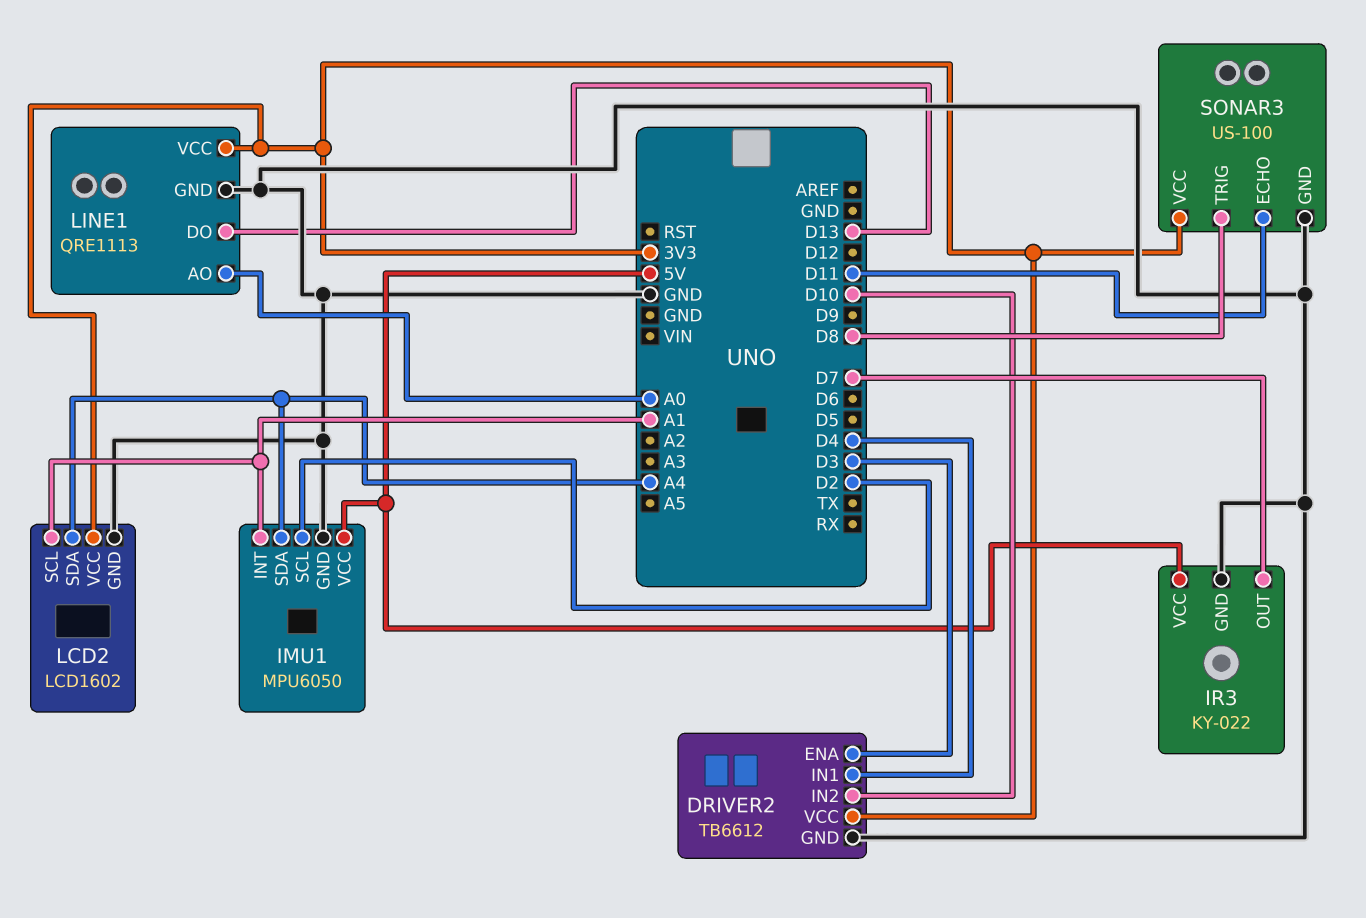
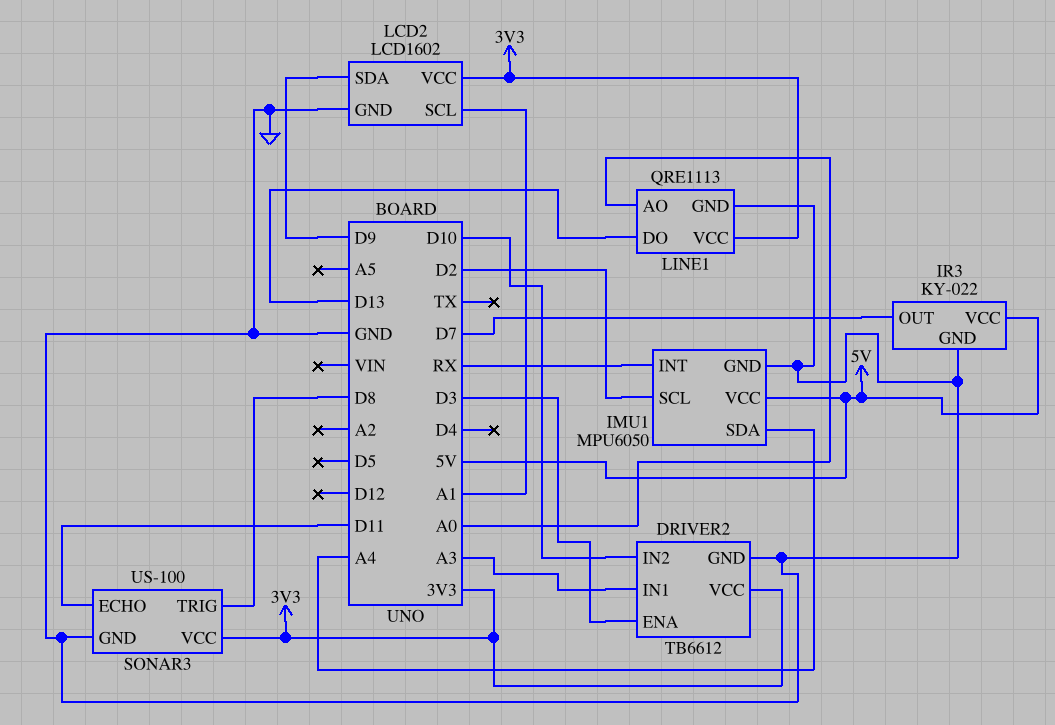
DRIVER2 pin IN1: D4 -> A3
IMU1 pin INT: A1 -> RX
LCD2 pin SDA: A4 -> D9

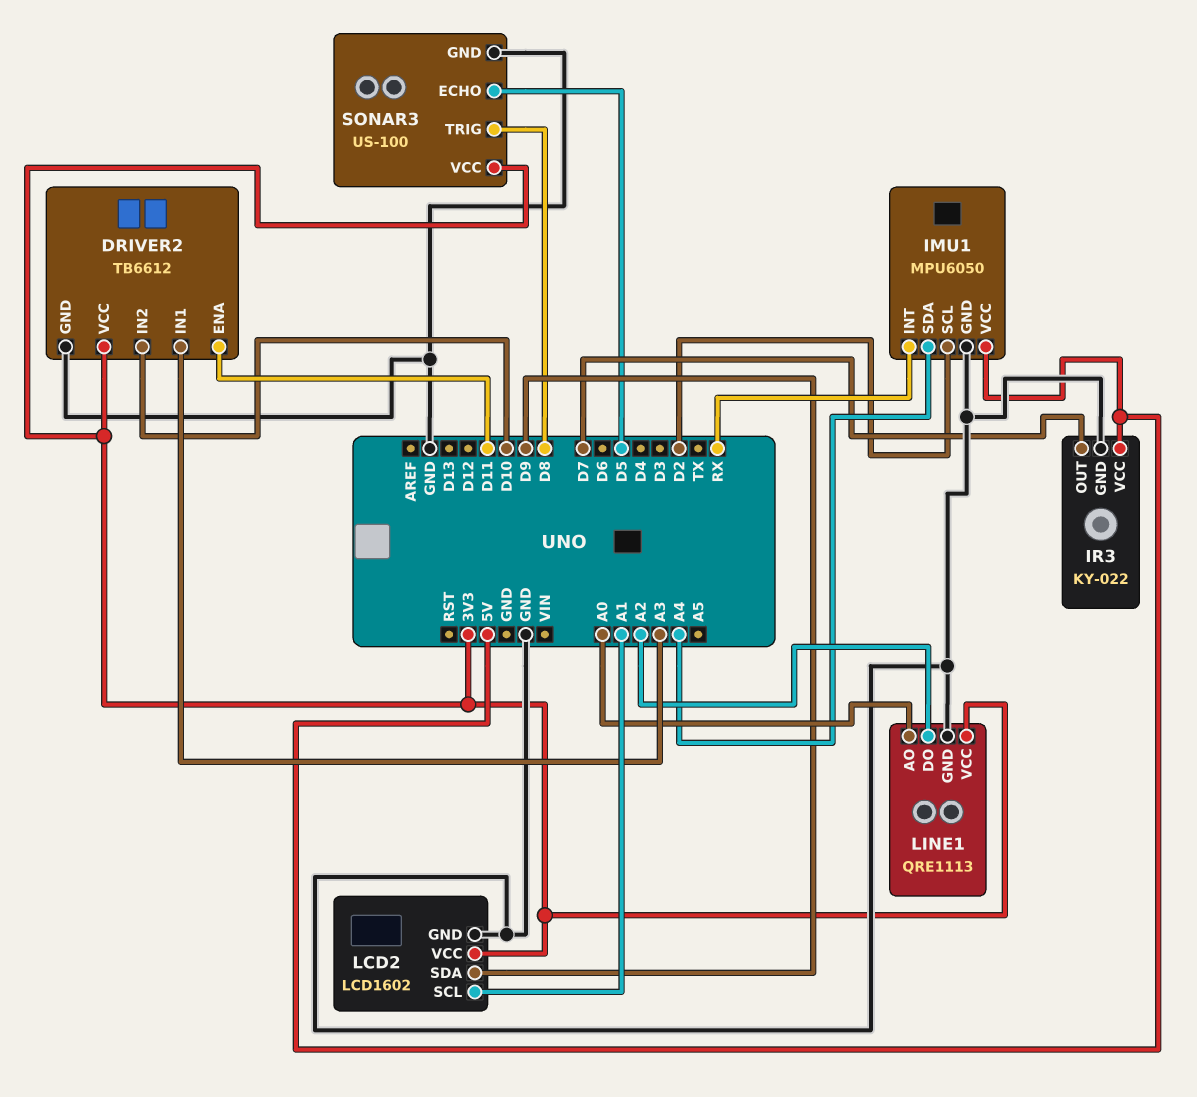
DRIVER2 pin ENA: D3 -> D11
LINE1 pin DO: D13 -> A2
SONAR3 pin ECHO: D11 -> D5

